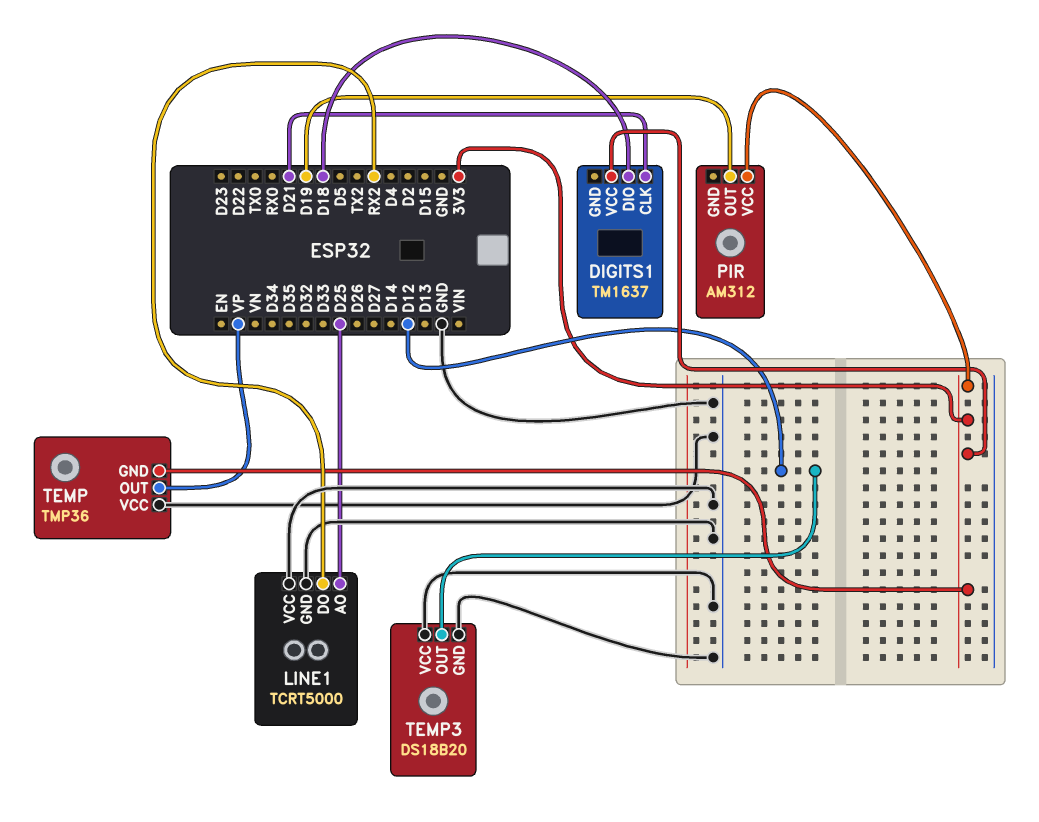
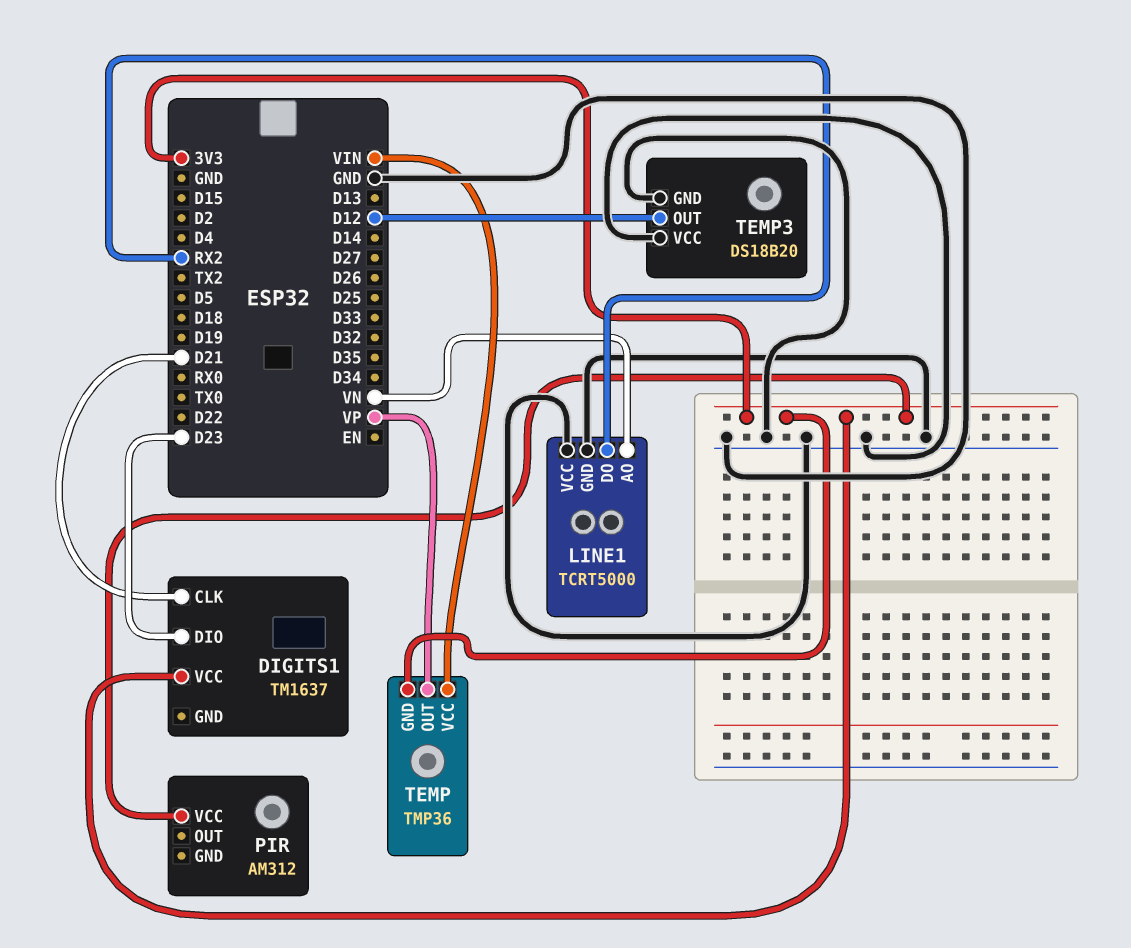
DIGITS1 pin DIO: D18 -> D23
LINE1 pin AO: D25 -> VN
PIR pin OUT: D19 -> none
TEMP pin VCC: GND -> VIN

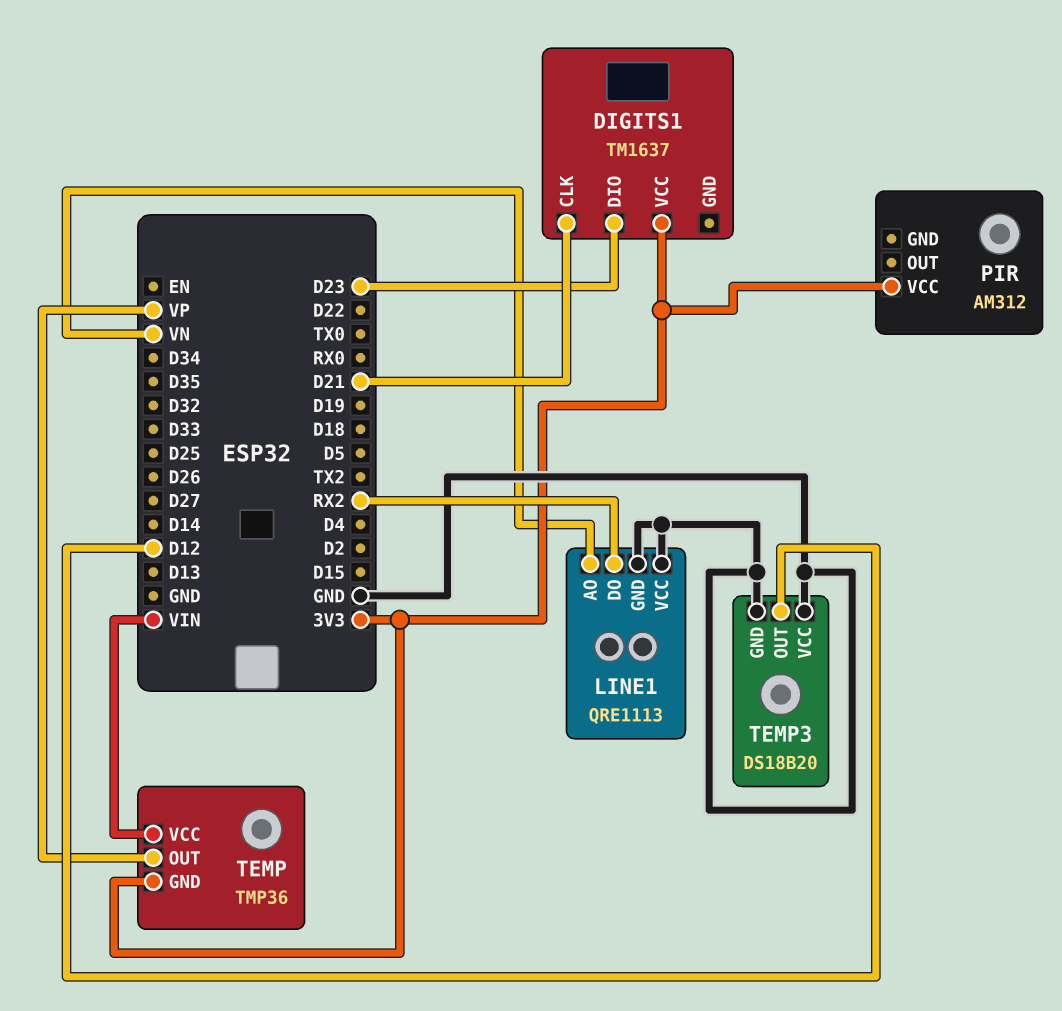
LINE1: TCRT5000 -> QRE1113

